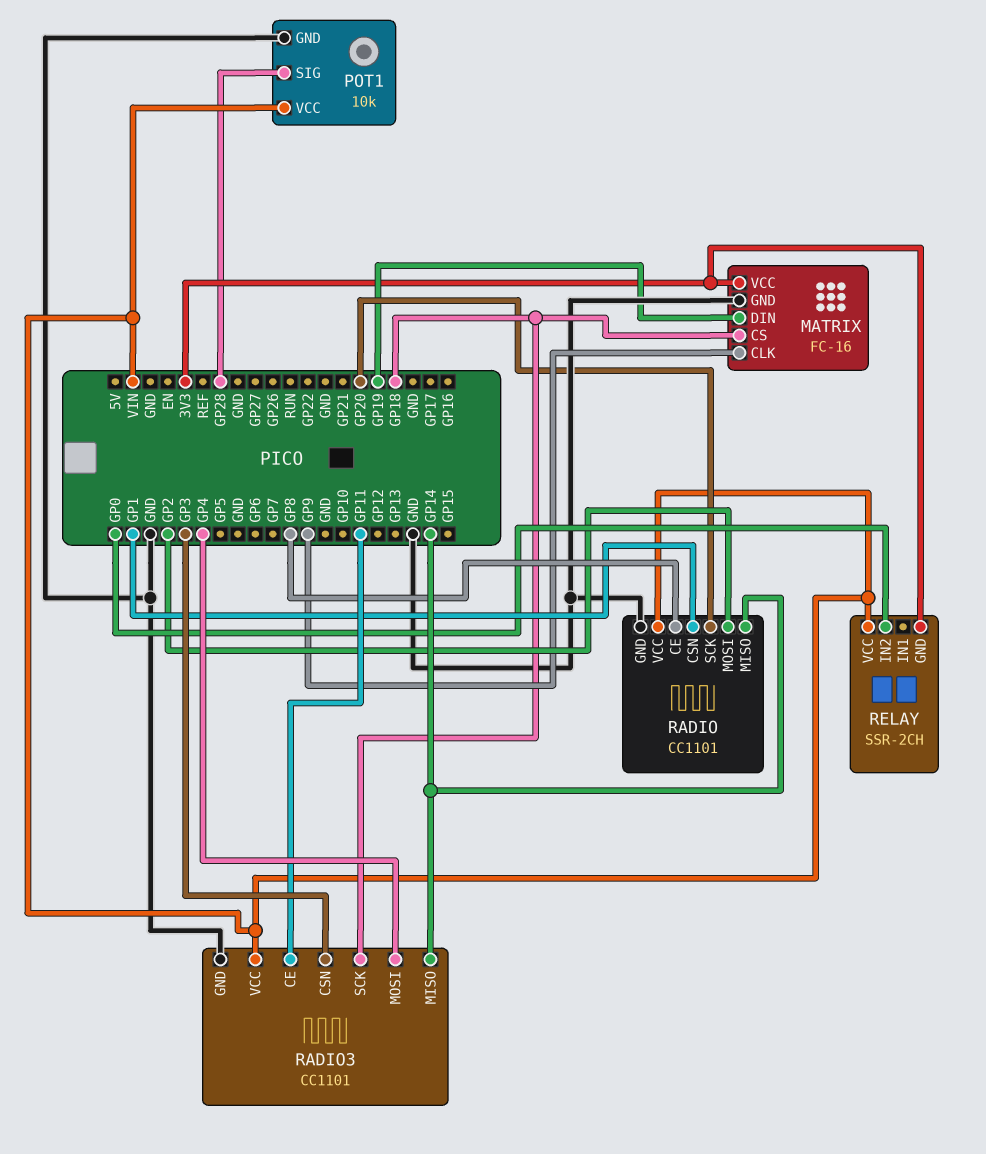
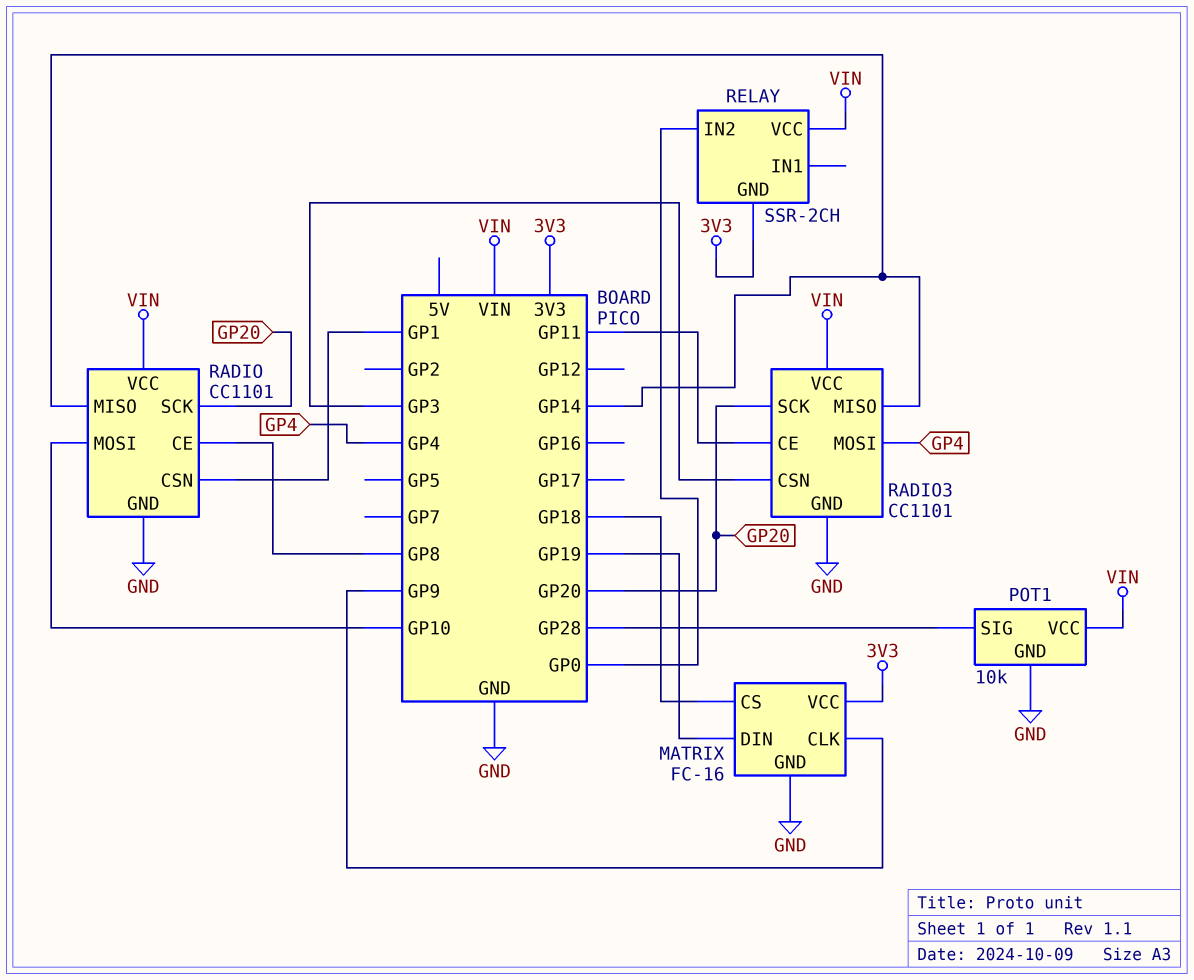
RADIO pin MOSI: GP2 -> GP10
RADIO3 pin SCK: GP18 -> GP20

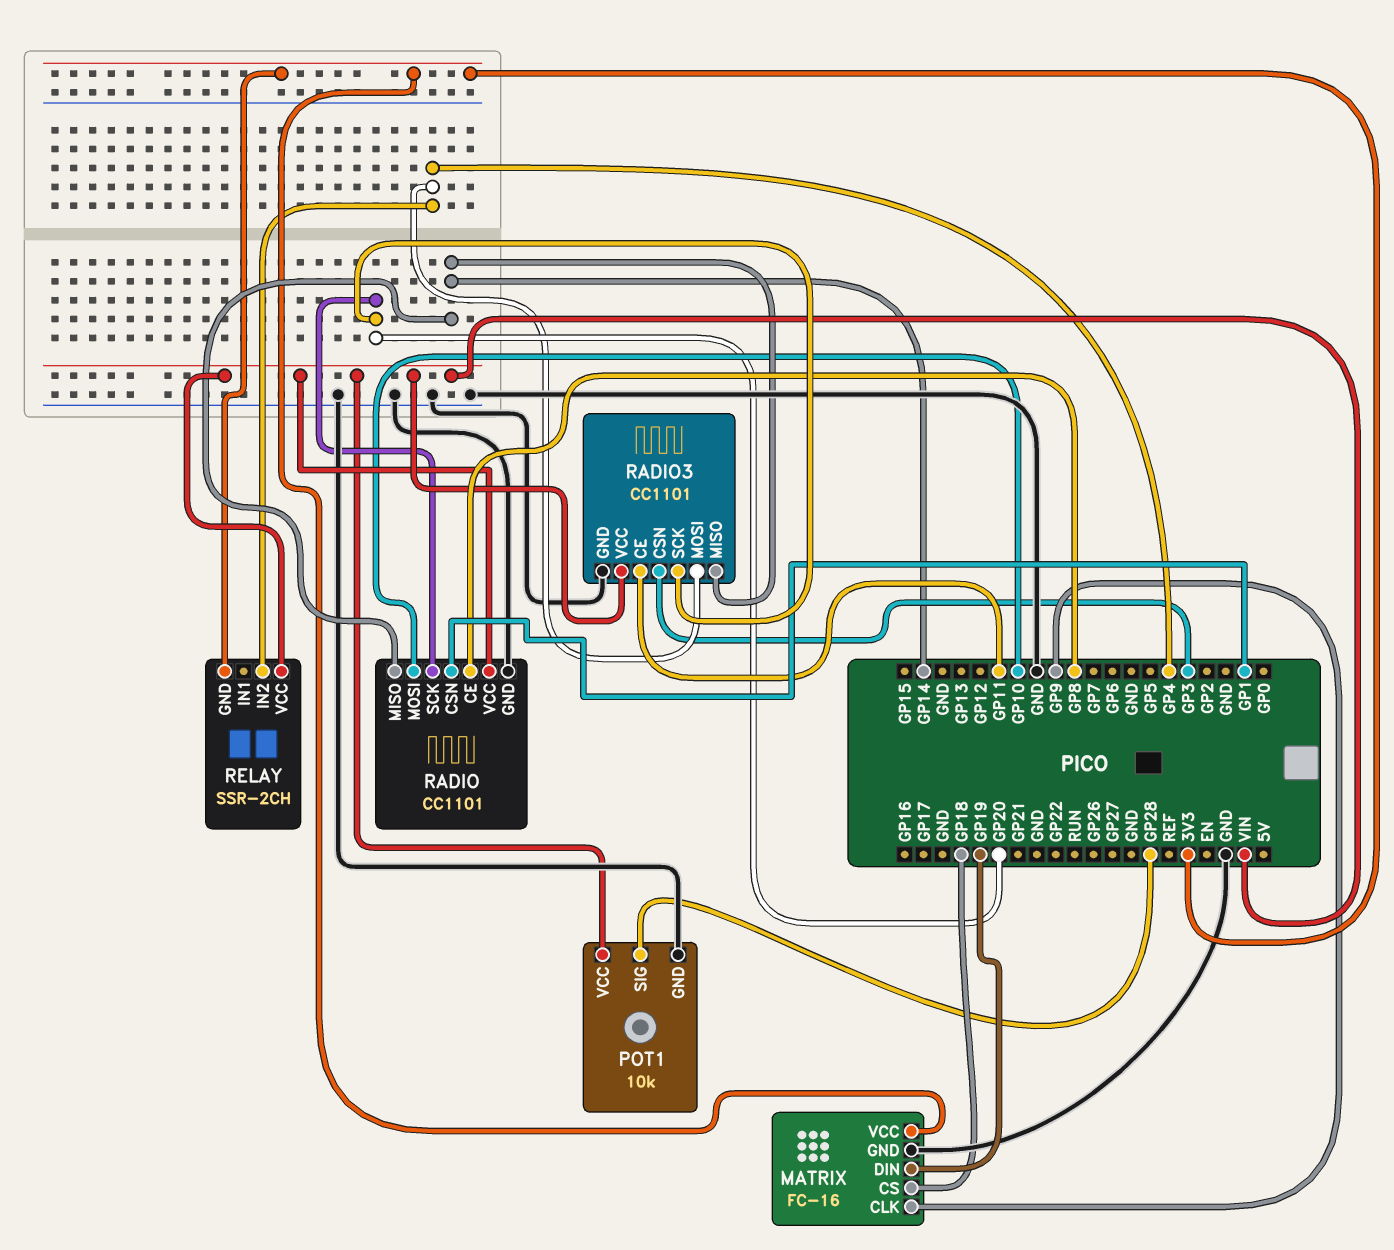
RELAY pin IN2: GP0 -> GP4

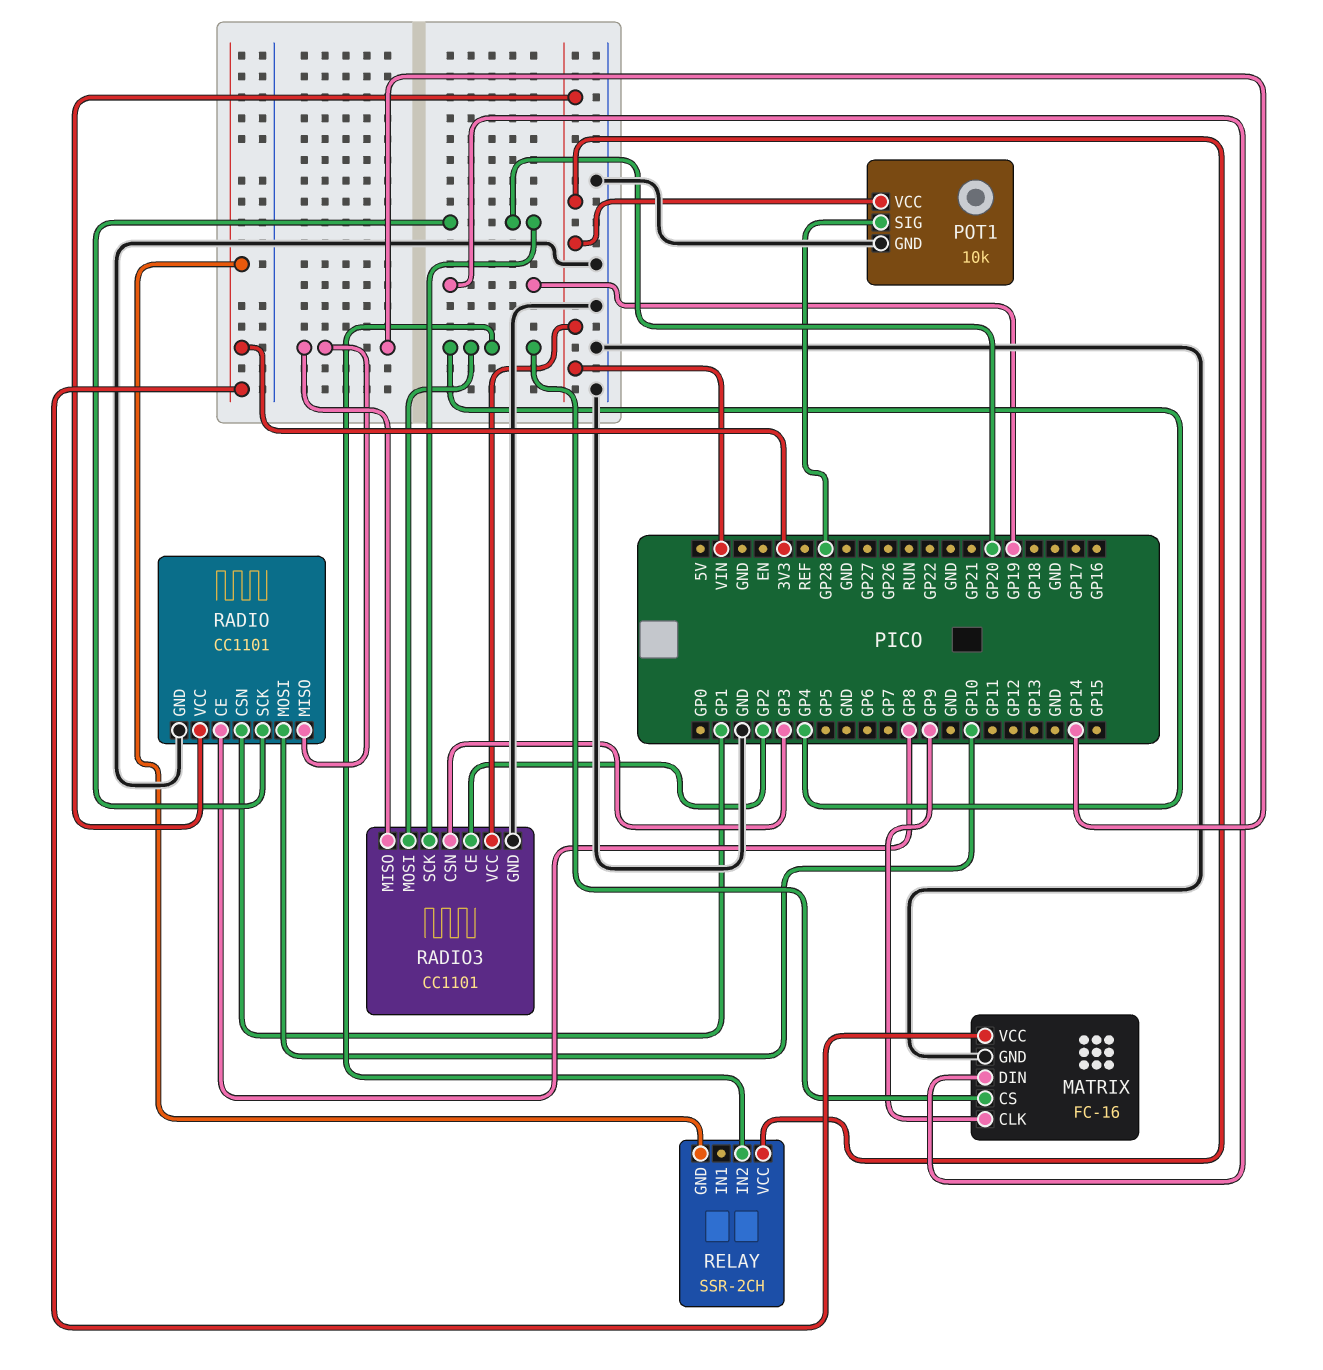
MATRIX pin CS: GP18 -> GP4
RADIO3 pin CE: GP11 -> GP2

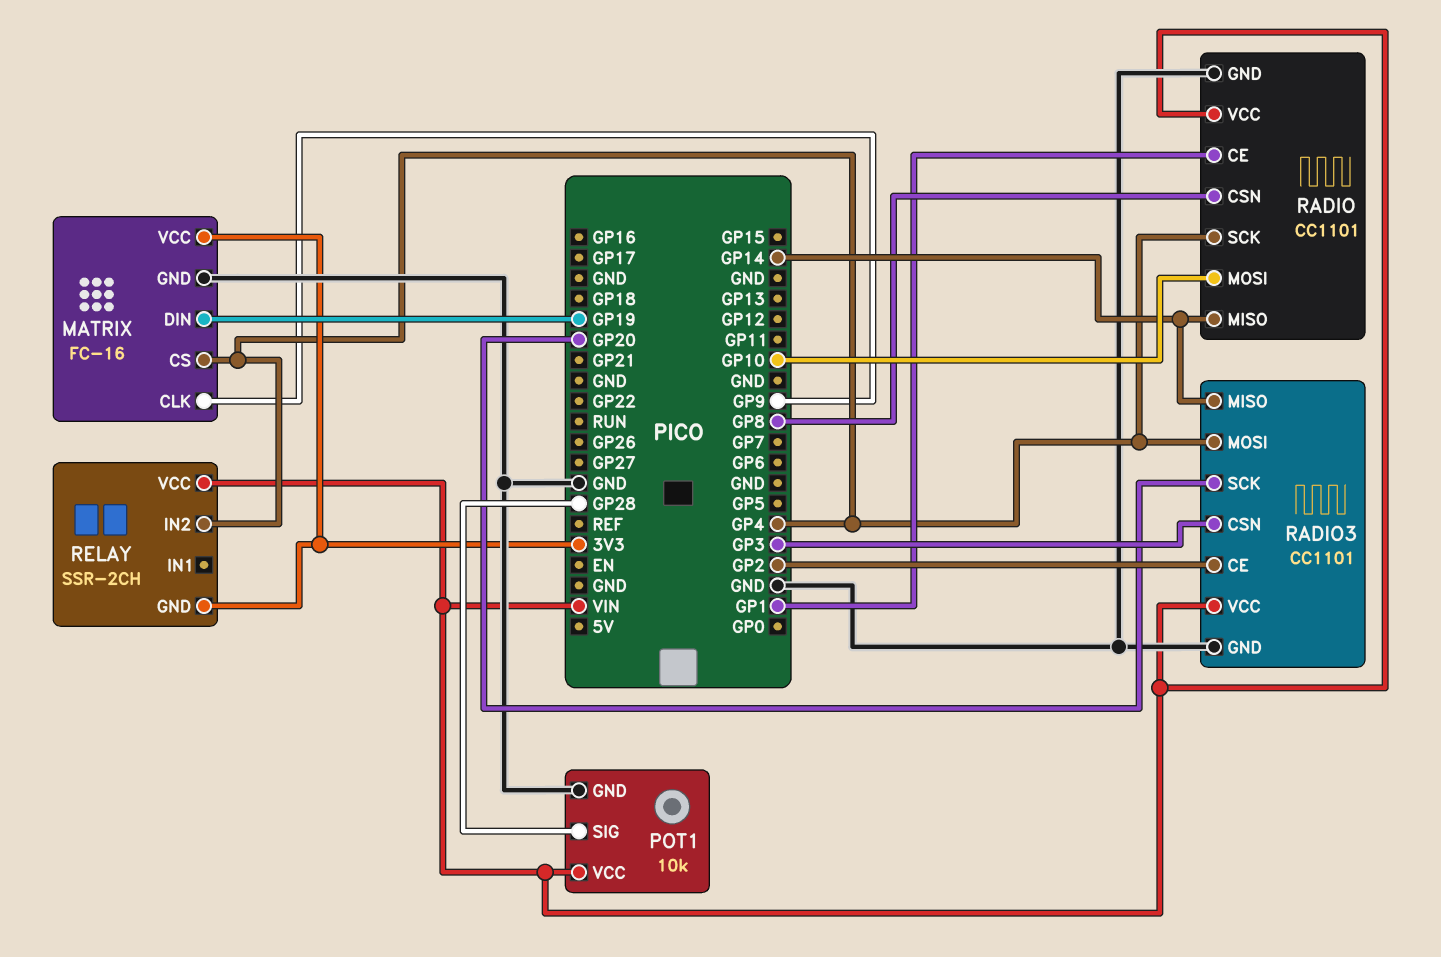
RADIO pin CE: GP8 -> GP1
RADIO pin CSN: GP1 -> GP8
RADIO pin SCK: GP20 -> GP4

